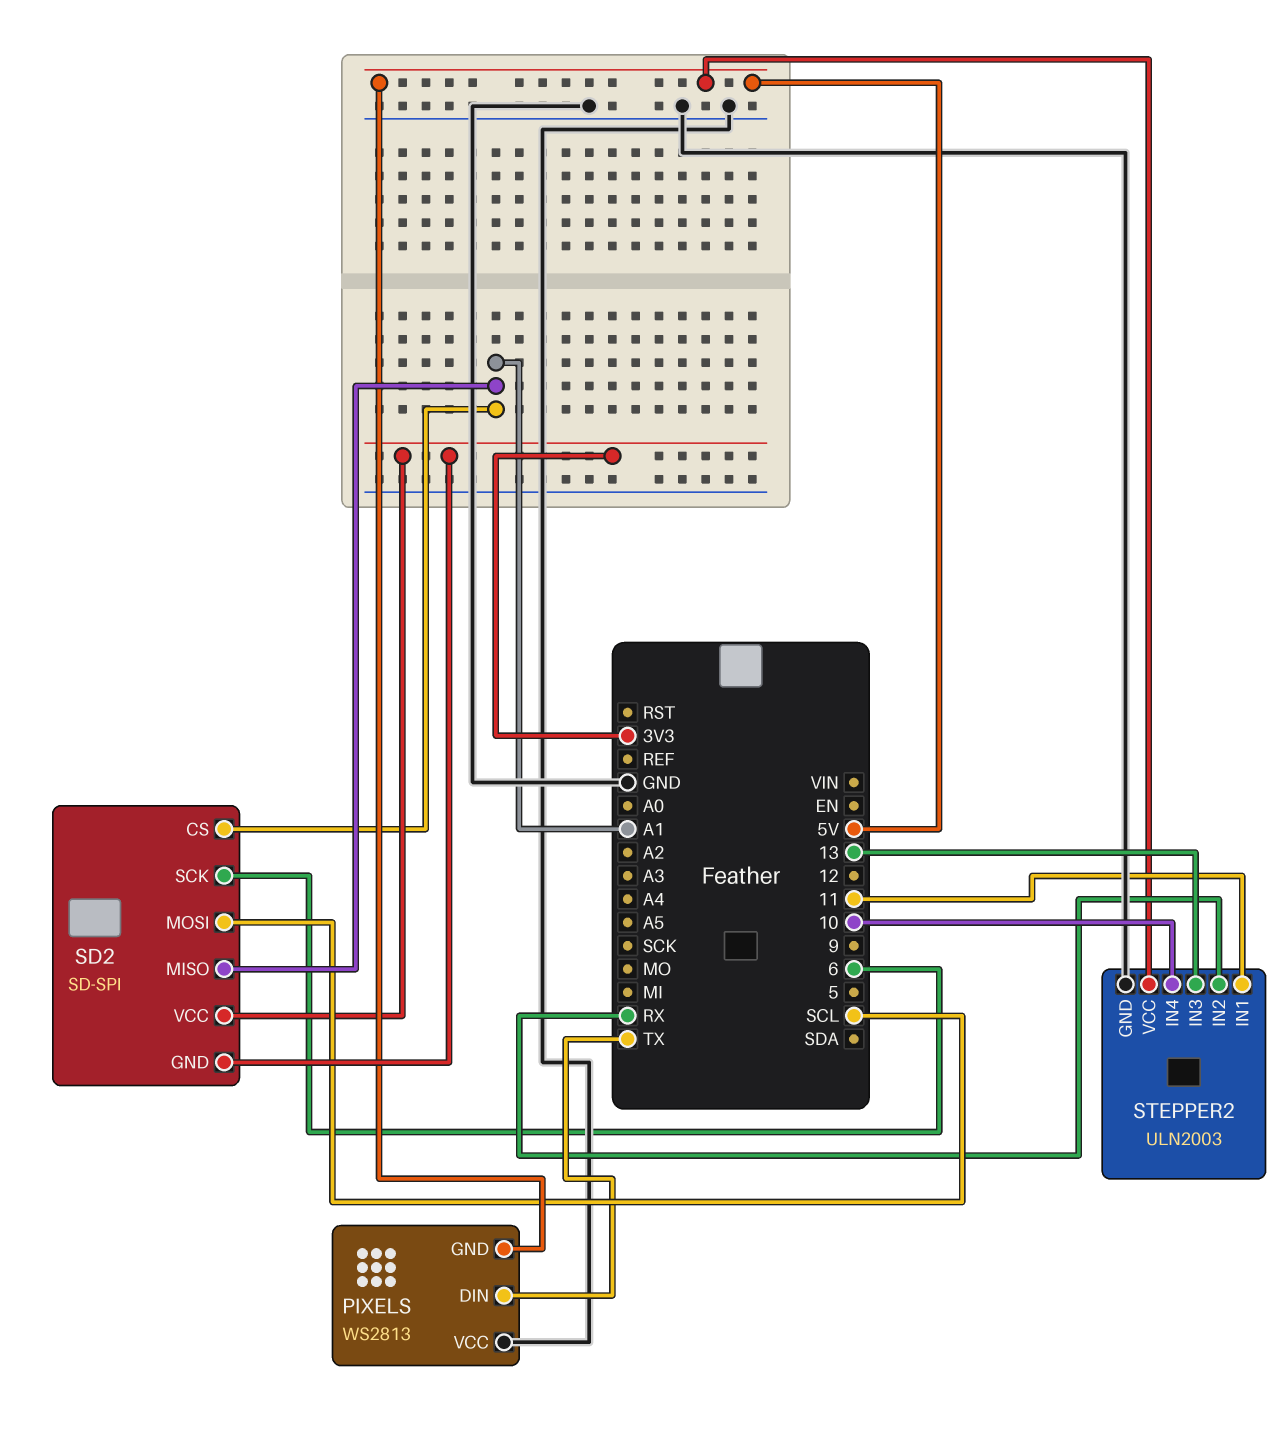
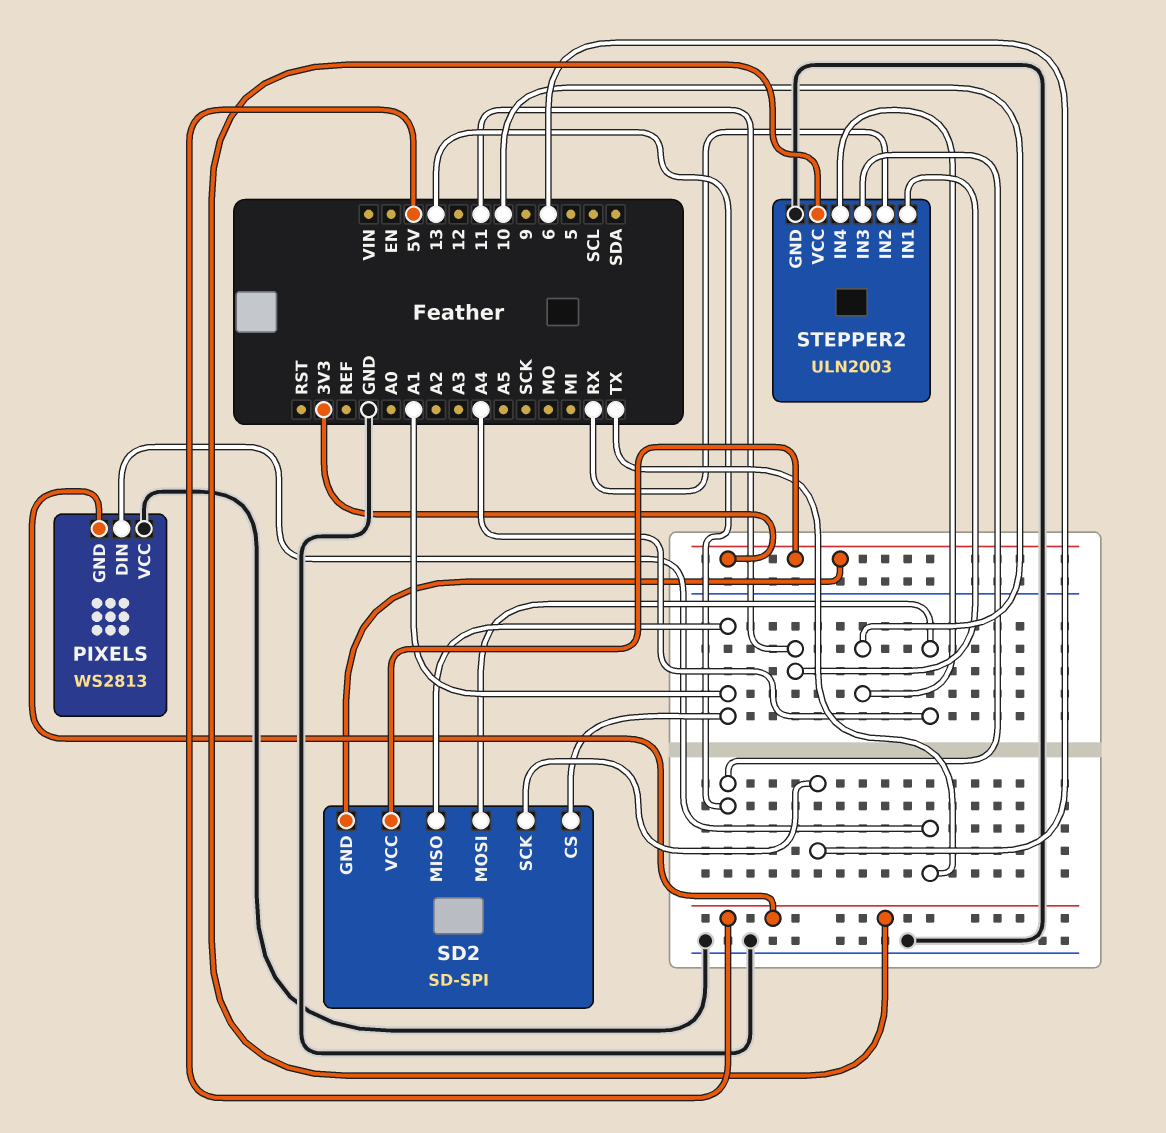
SD2 pin MOSI: SCL -> A4

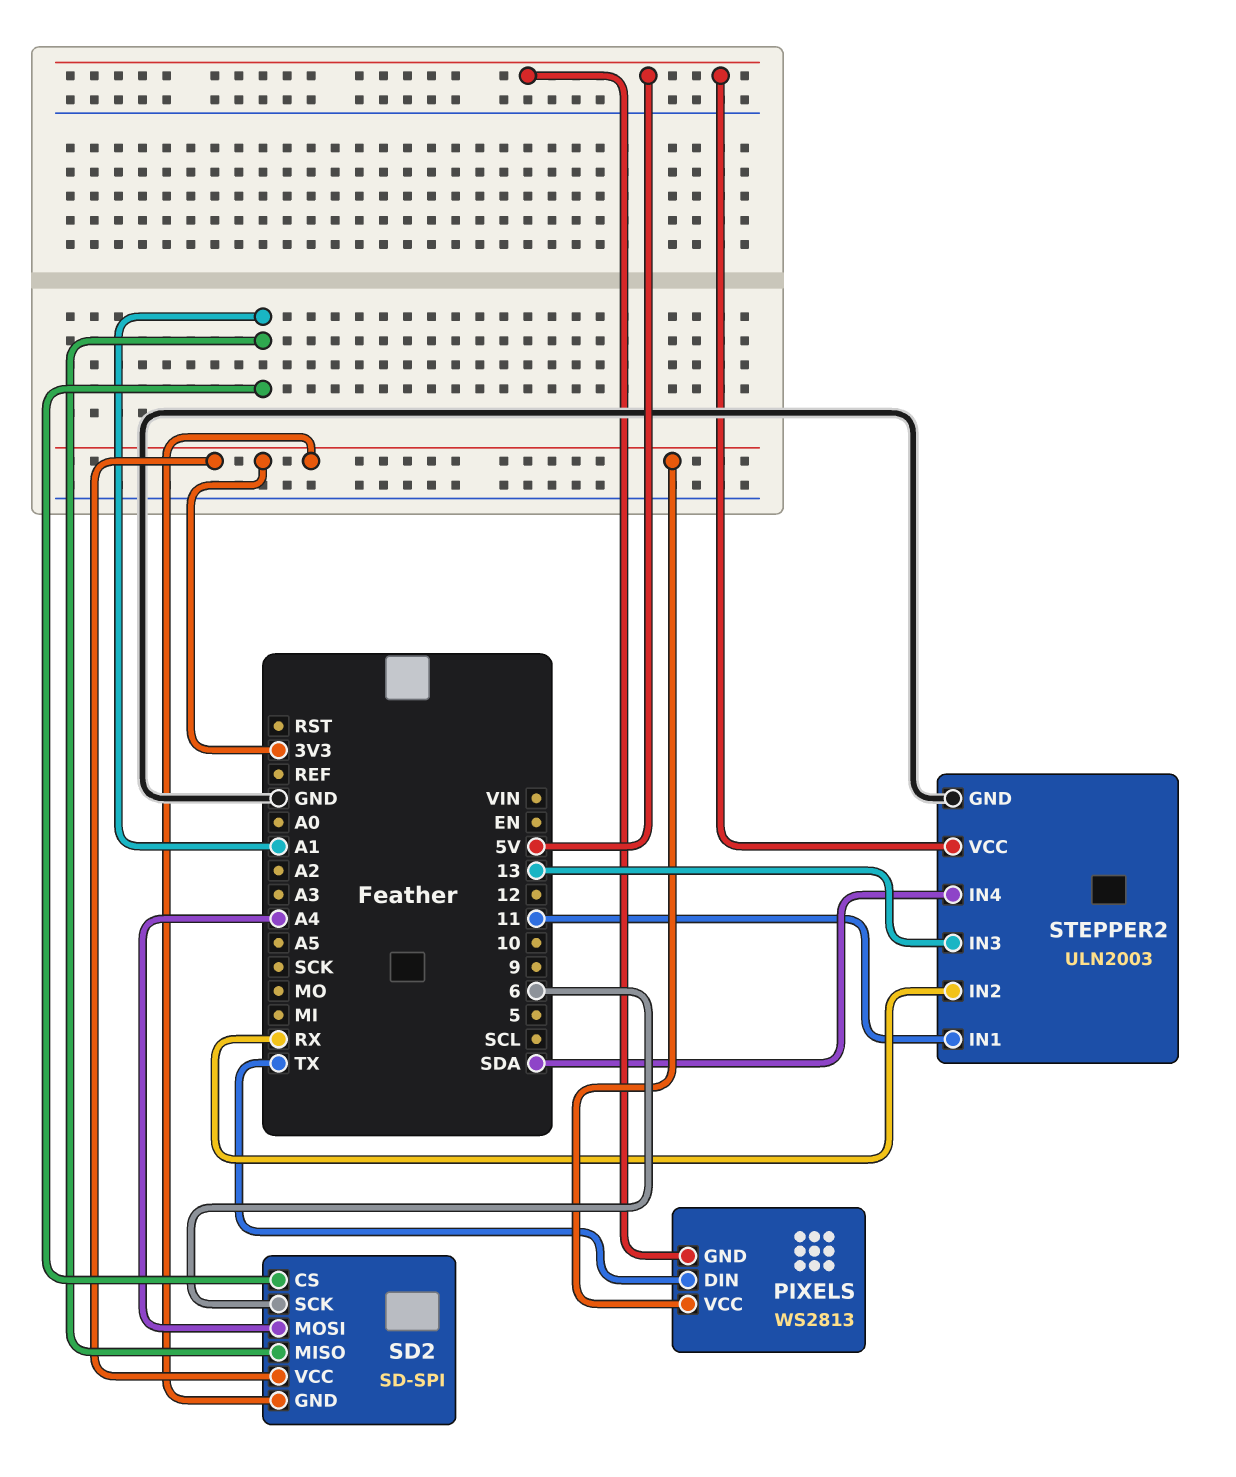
PIXELS pin VCC: GND -> 3V3
STEPPER2 pin IN4: 10 -> SDA

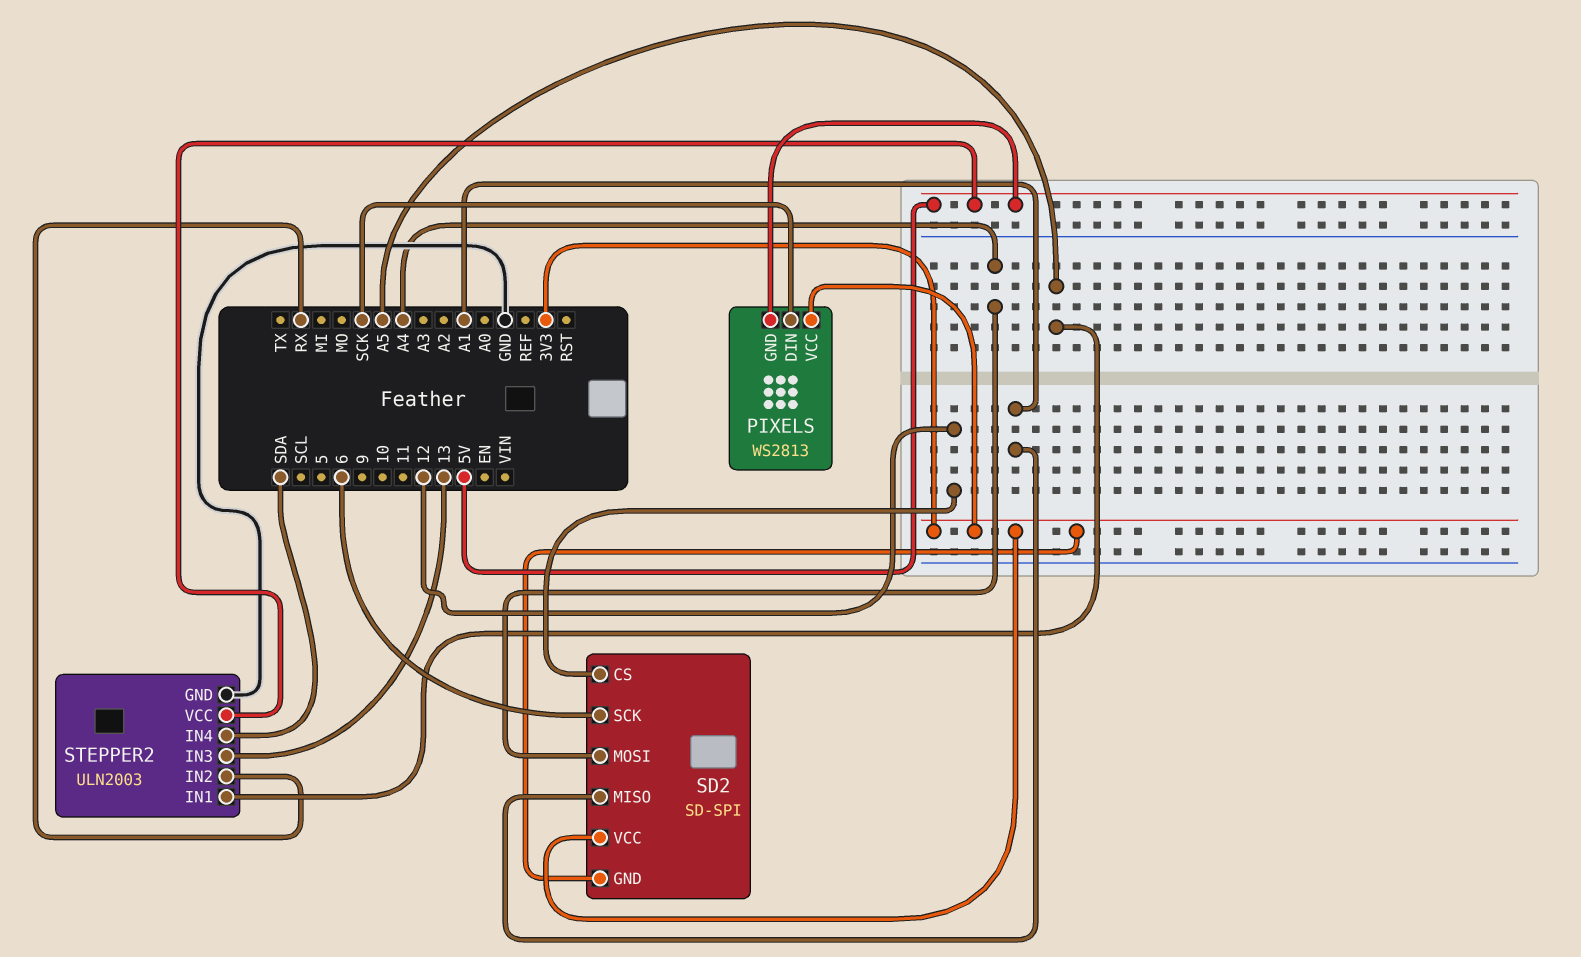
PIXELS pin DIN: TX -> SCK
SD2 pin CS: A1 -> 12
STEPPER2 pin IN1: 11 -> A5

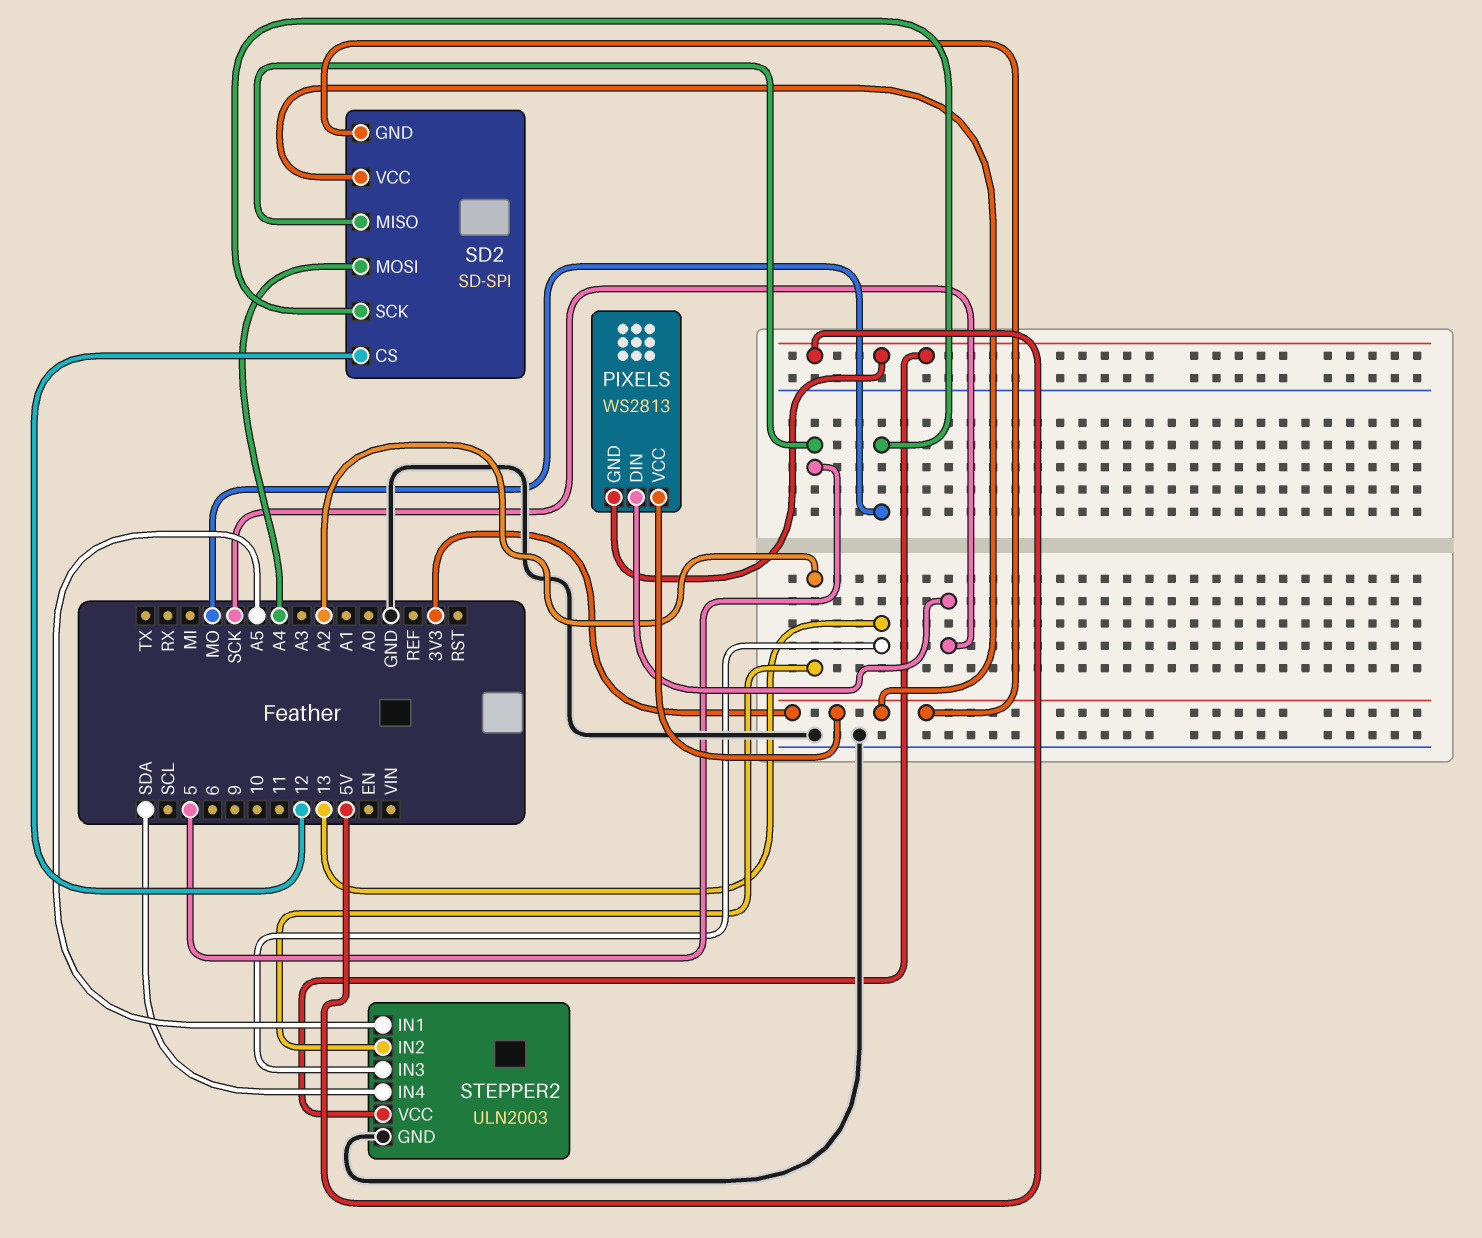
SD2 pin MISO: A1 -> 5
SD2 pin SCK: 6 -> MO
STEPPER2 pin IN2: RX -> A2

